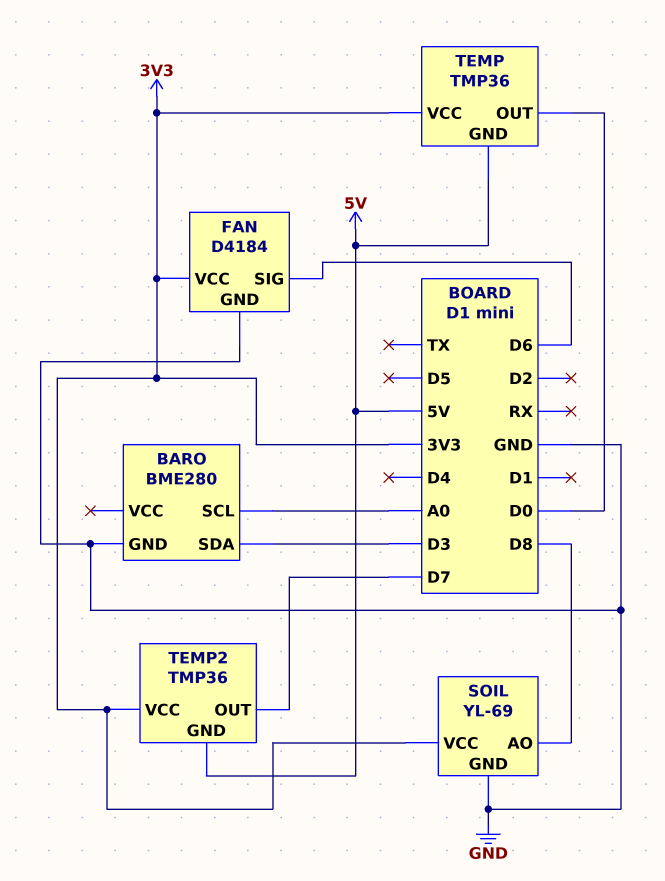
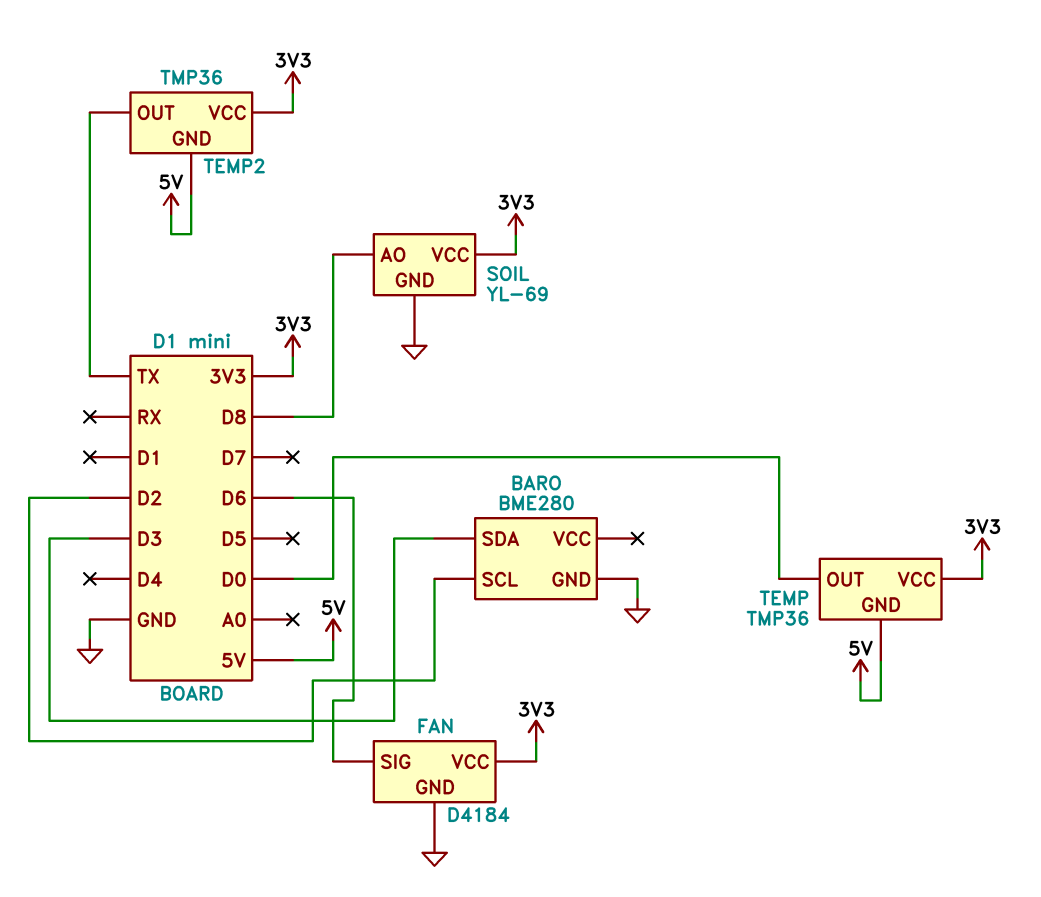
BARO pin SCL: A0 -> D2
TEMP2 pin OUT: D7 -> TX

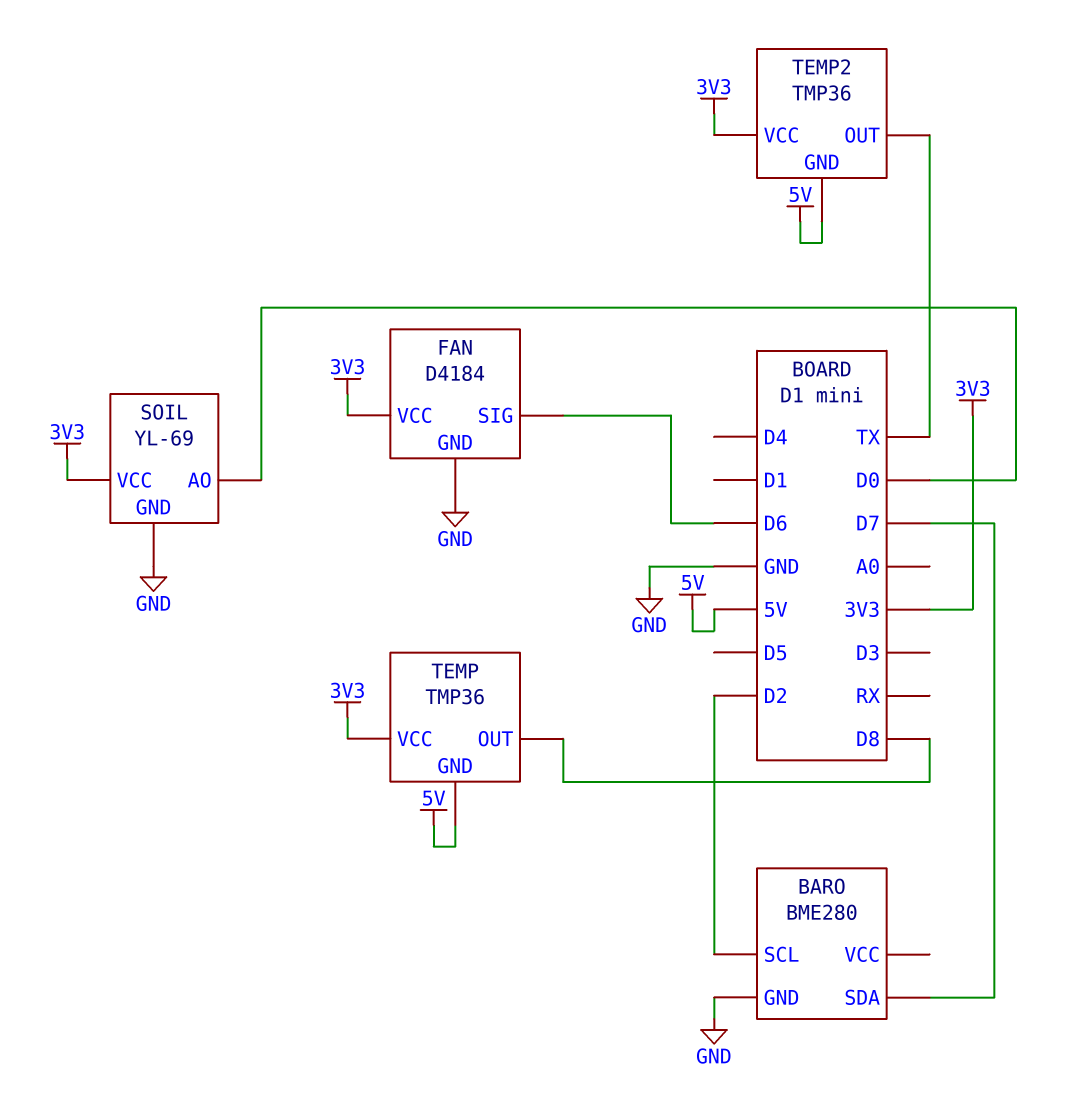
BARO pin SDA: D3 -> D7
SOIL pin AO: D8 -> D0
TEMP pin OUT: D0 -> D8

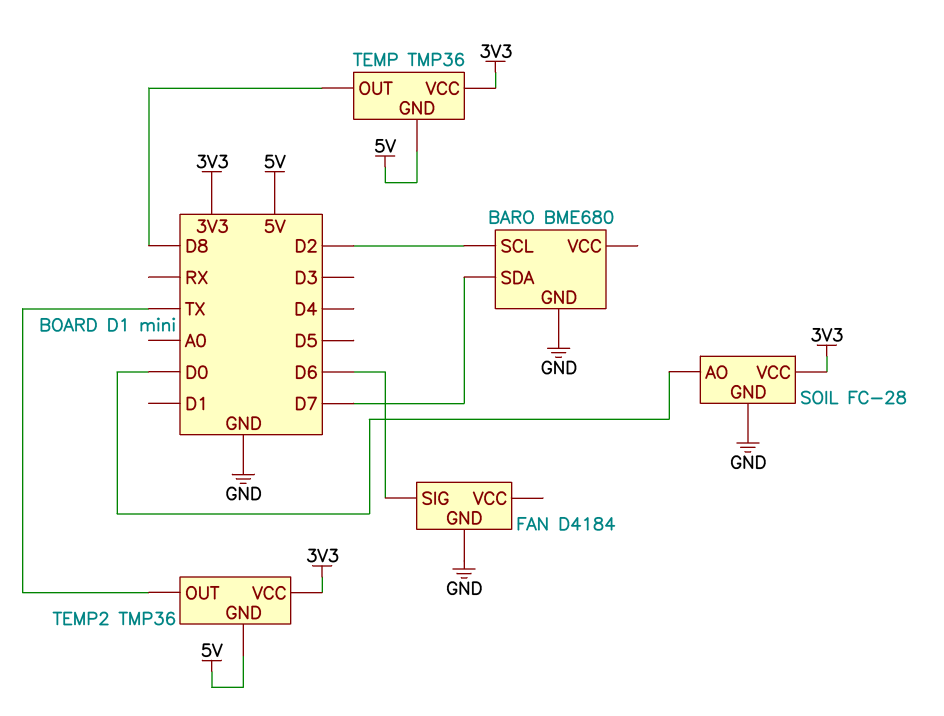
BARO: BME280 -> BME680
FAN pin VCC: 3V3 -> none
SOIL: YL-69 -> FC-28

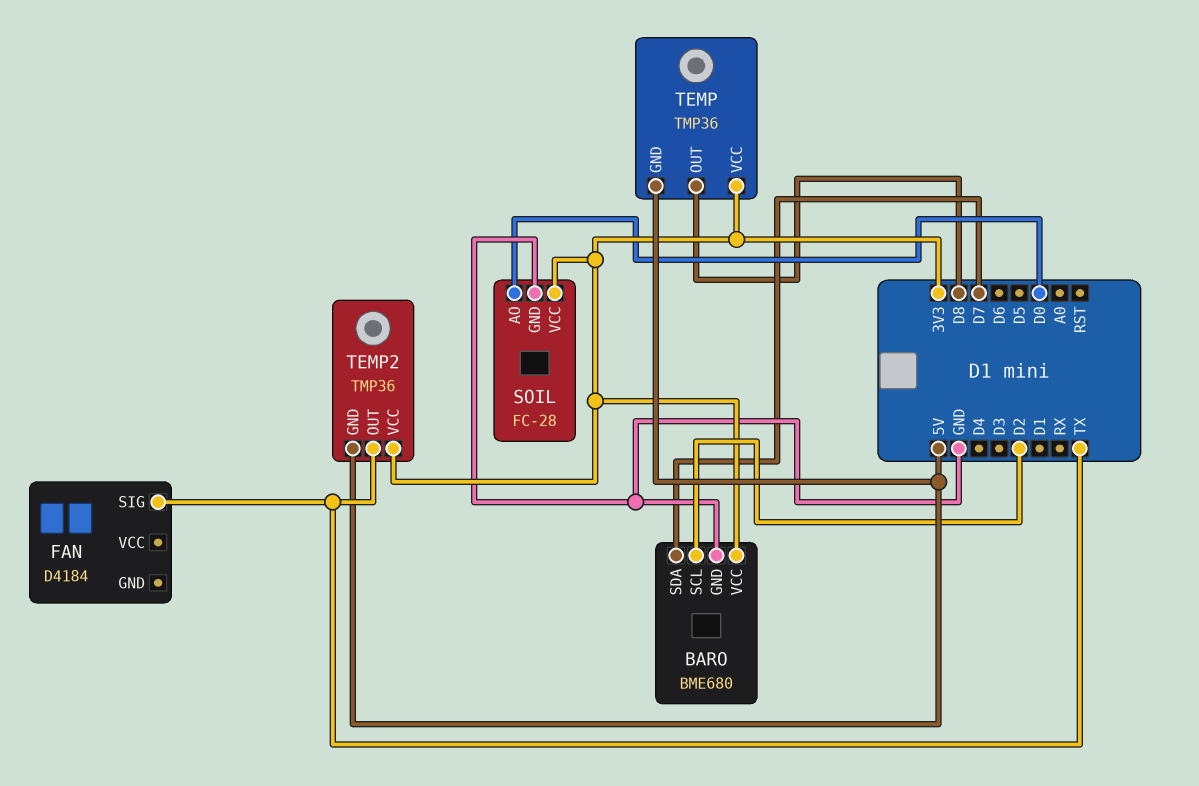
BARO pin VCC: none -> 3V3
FAN pin GND: GND -> none
FAN pin SIG: D6 -> TX

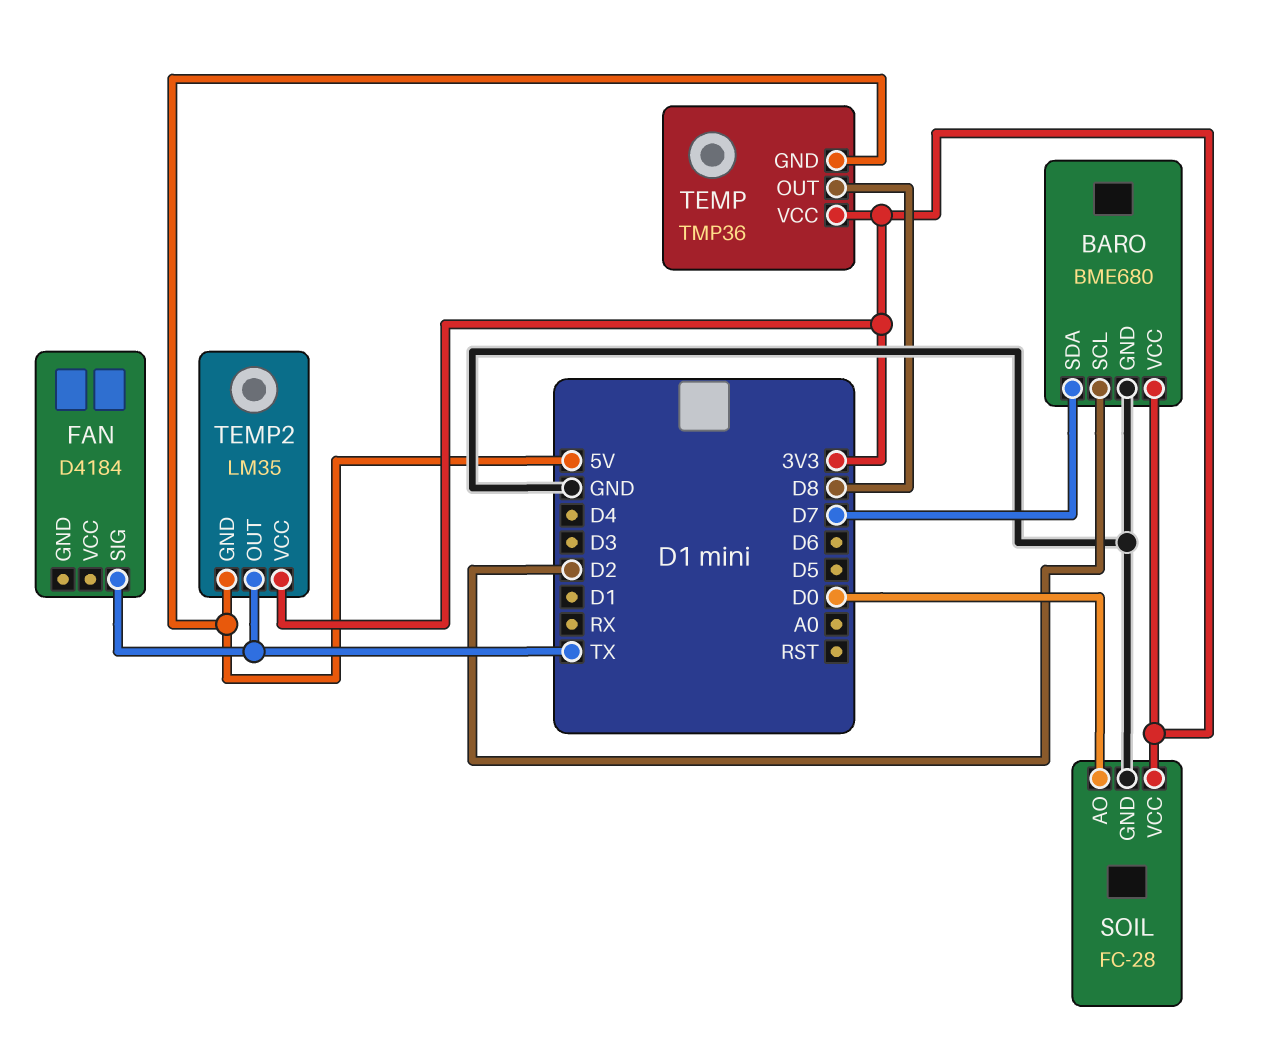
TEMP2: TMP36 -> LM35

